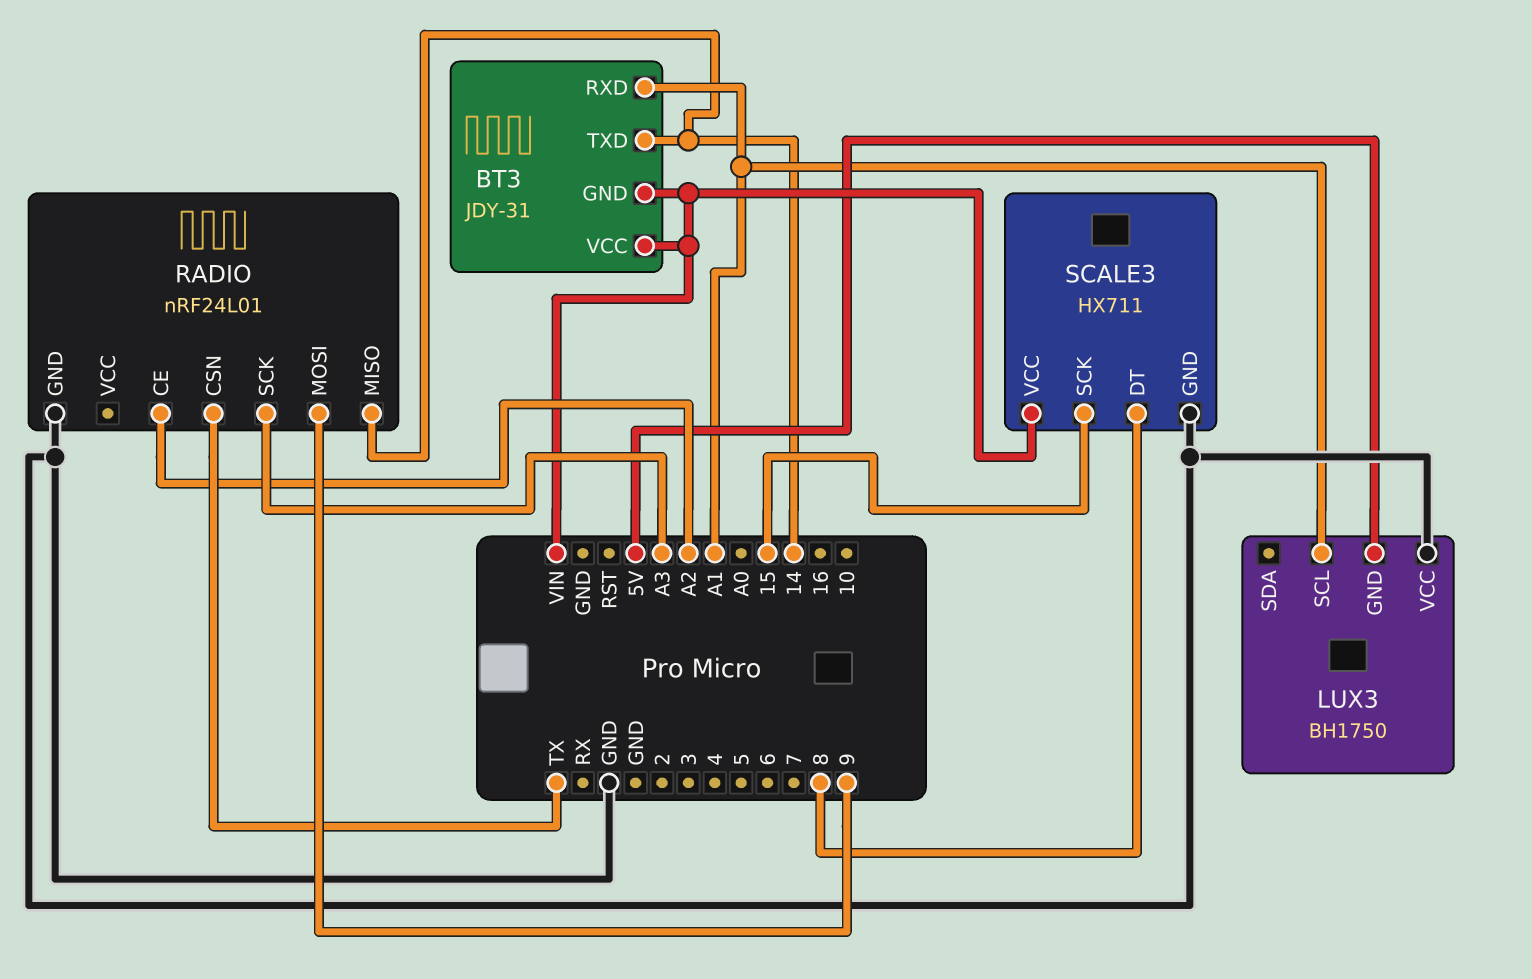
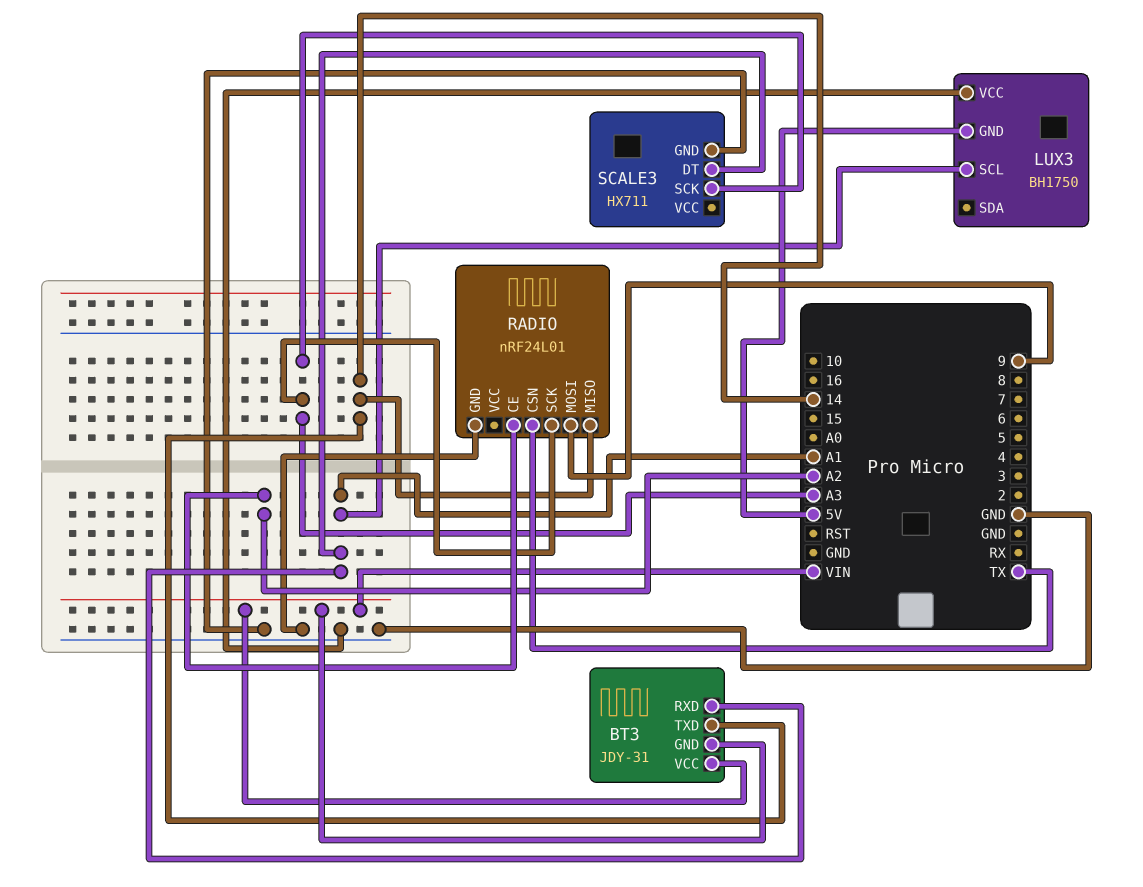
SCALE3 pin DT: 8 -> A1
SCALE3 pin SCK: 15 -> A3
SCALE3 pin VCC: VIN -> none

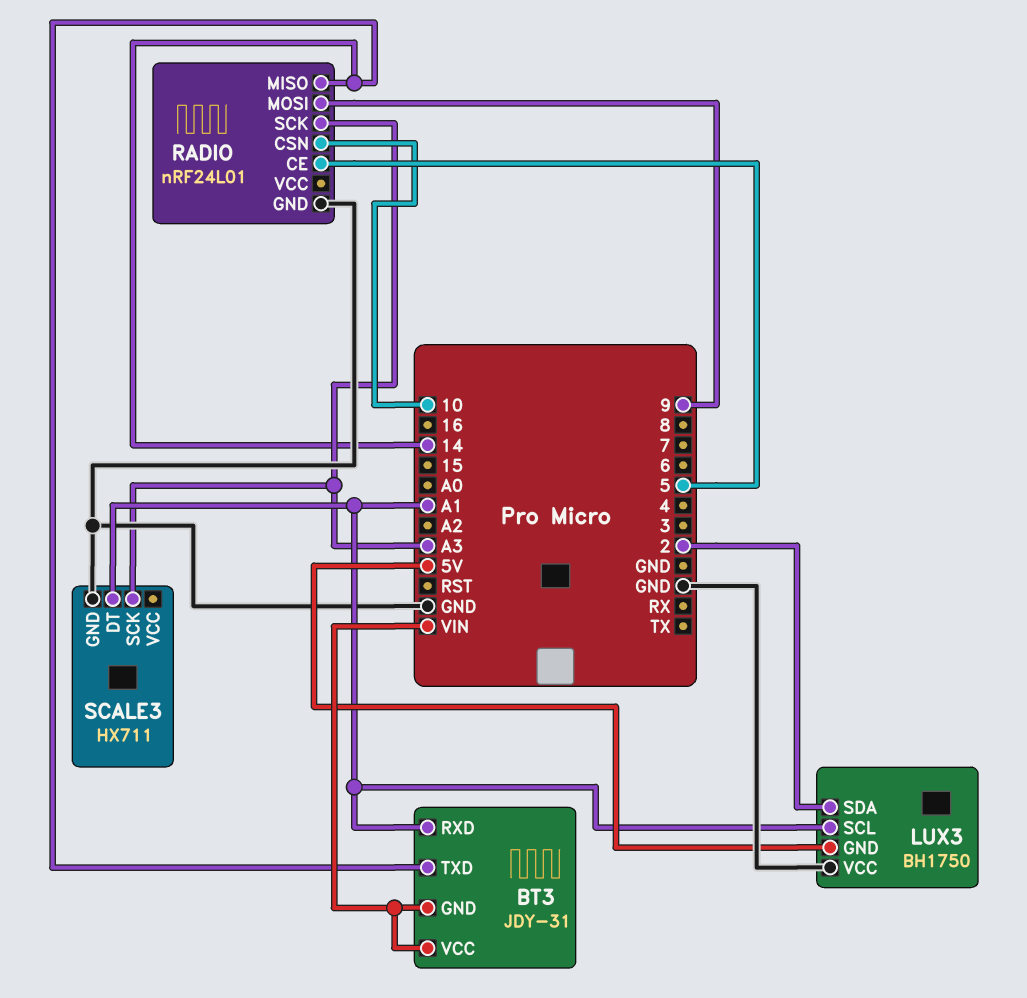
LUX3 pin SDA: none -> 2
RADIO pin CE: A2 -> 5
RADIO pin CSN: TX -> 10

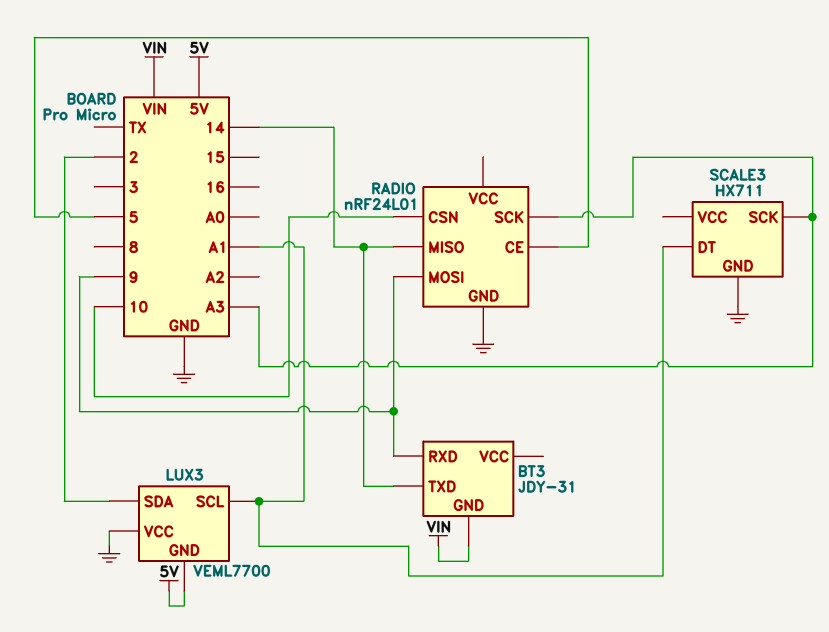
BT3 pin RXD: A1 -> 9
BT3 pin VCC: VIN -> none
LUX3: BH1750 -> VEML7700

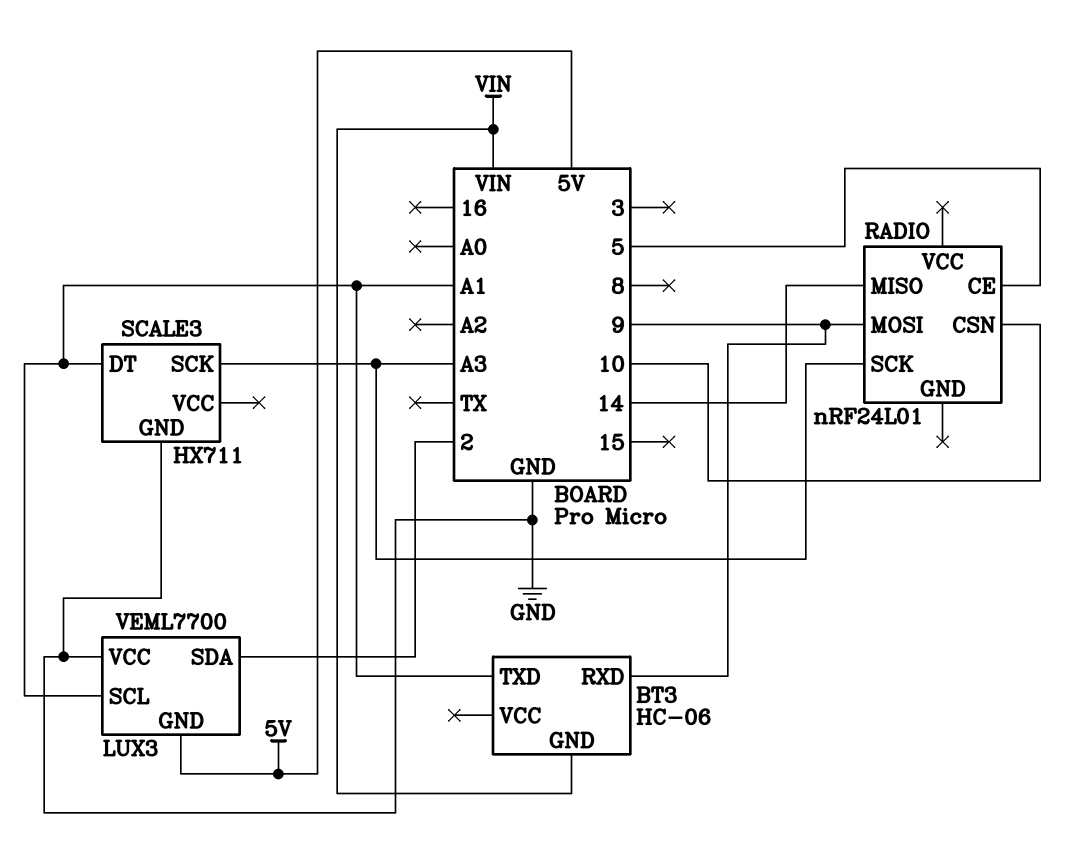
BT3: JDY-31 -> HC-06
BT3 pin TXD: 14 -> A1
RADIO pin GND: GND -> none

